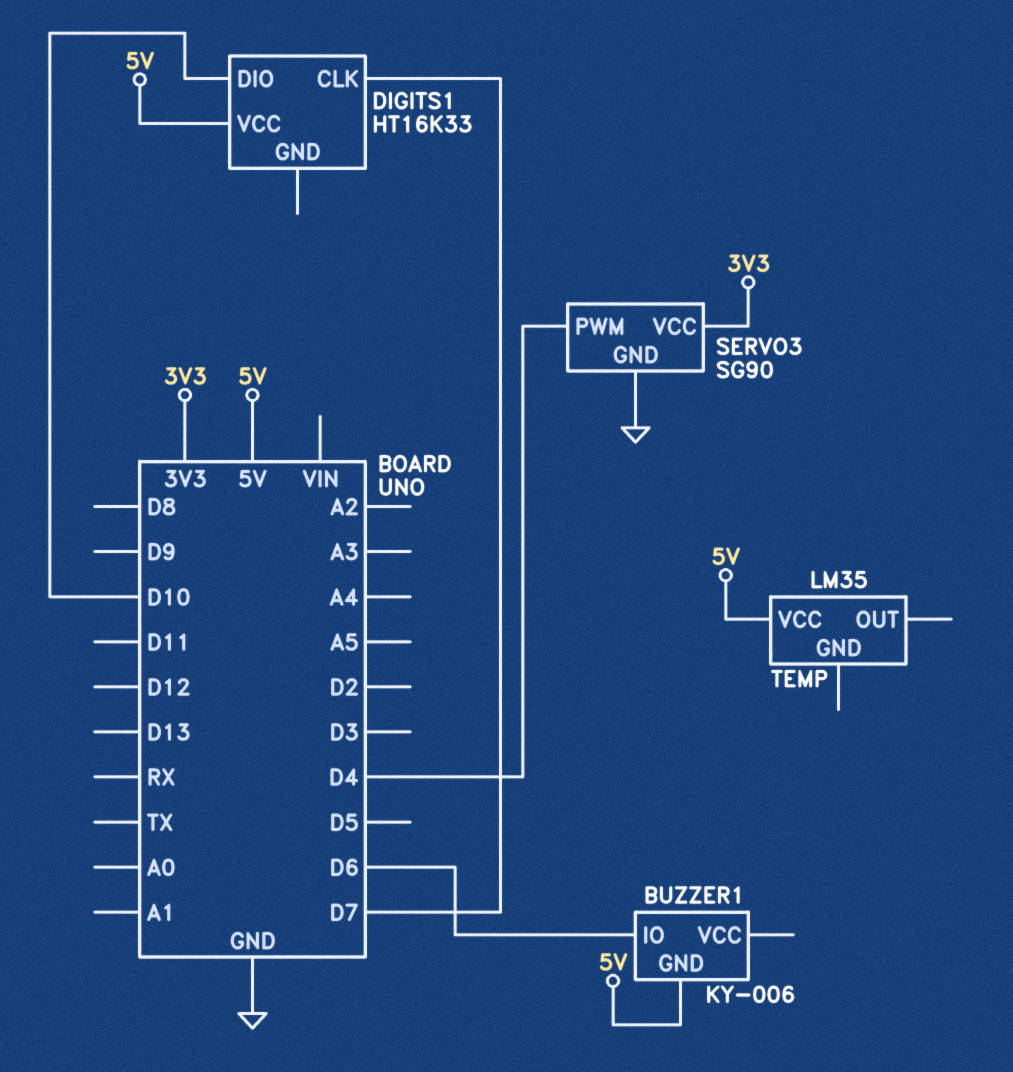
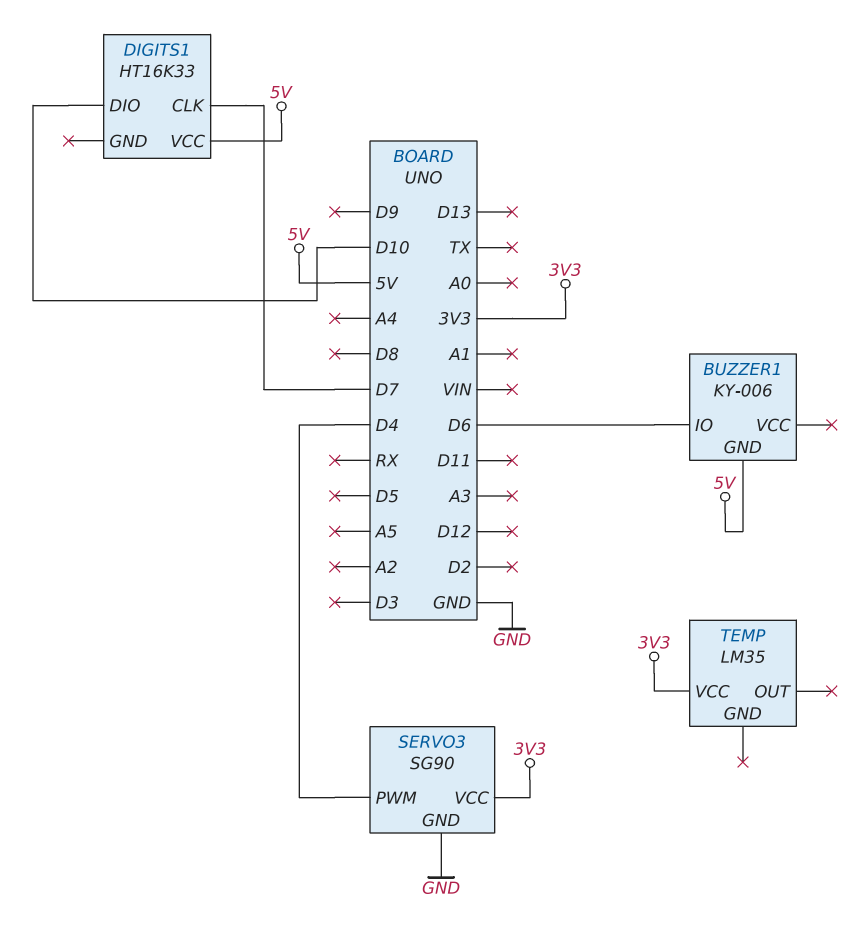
TEMP pin VCC: 5V -> 3V3

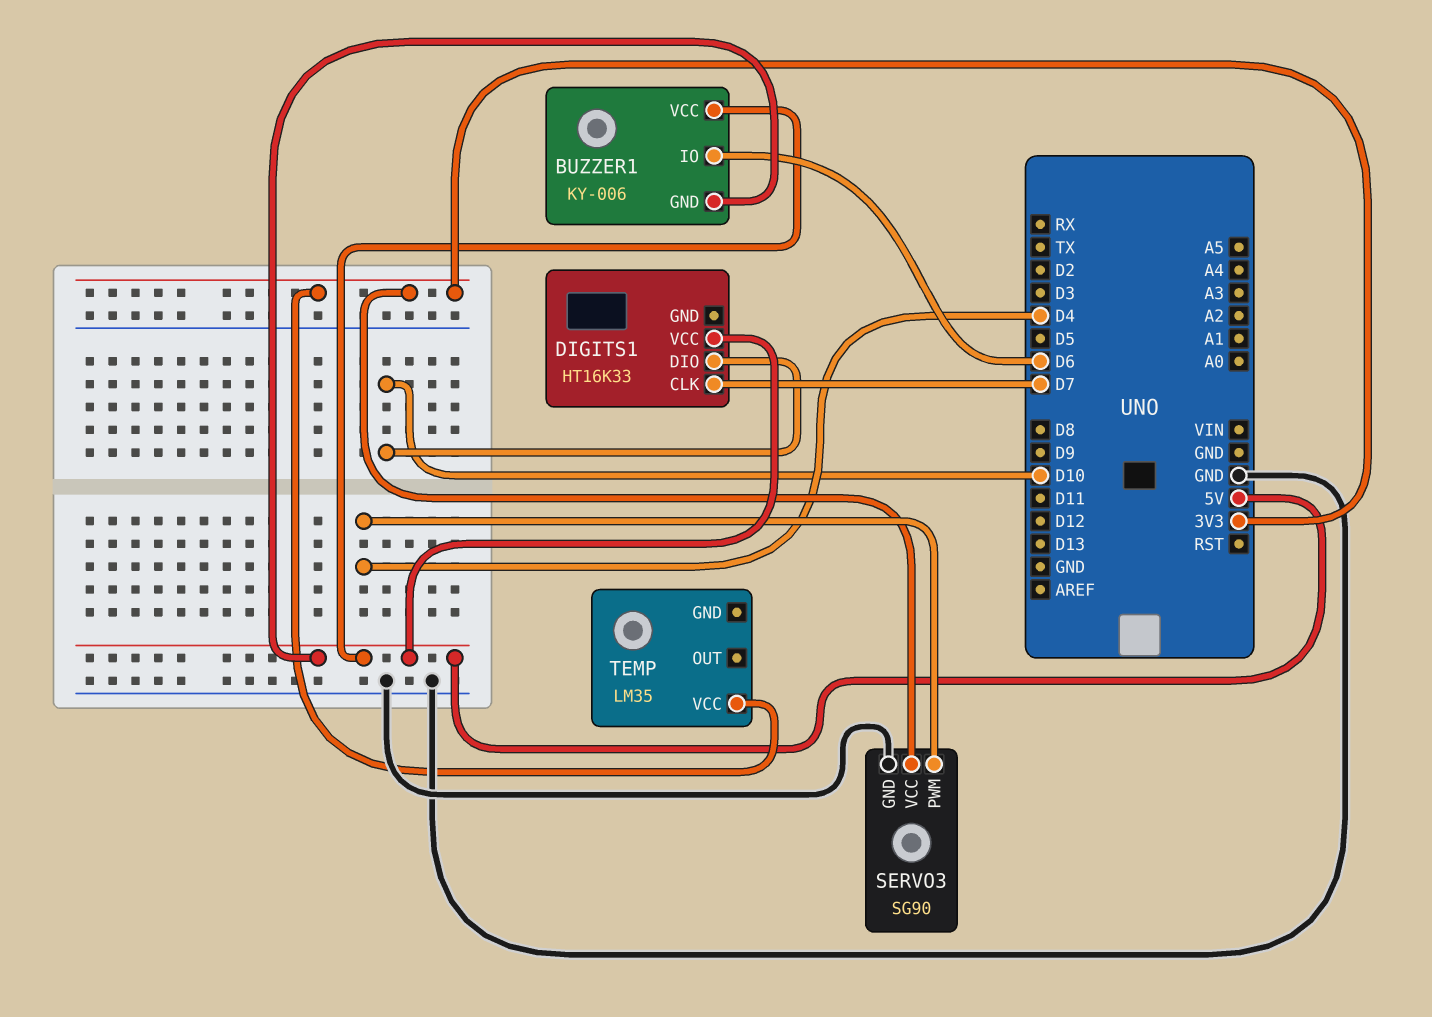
BUZZER1 pin VCC: none -> 5V

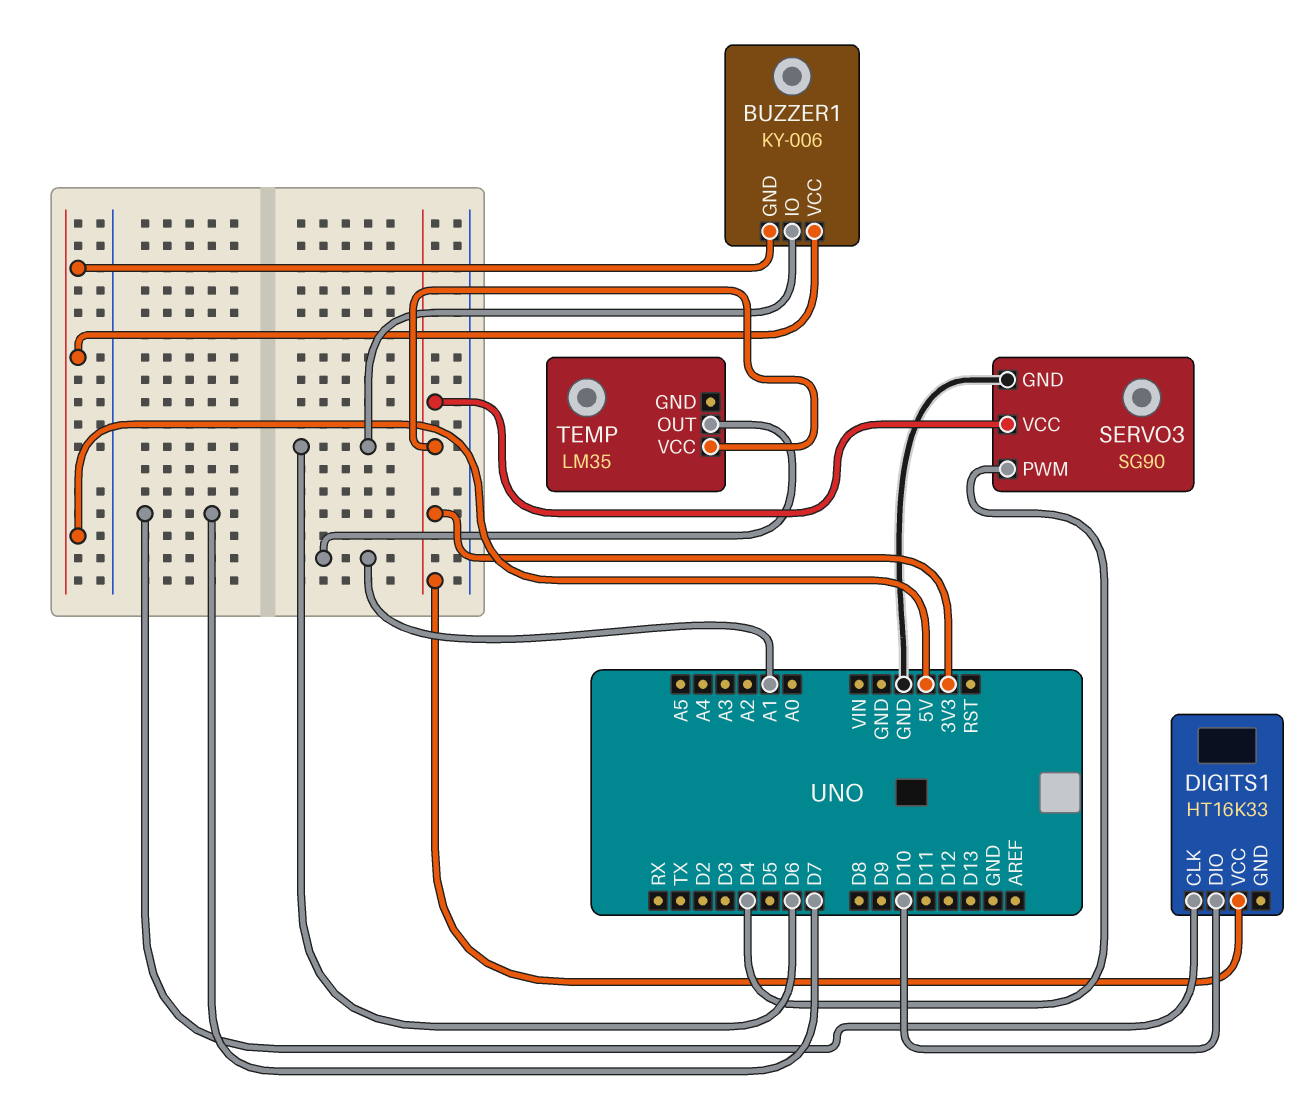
DIGITS1 pin VCC: 5V -> 3V3
TEMP pin OUT: none -> A1

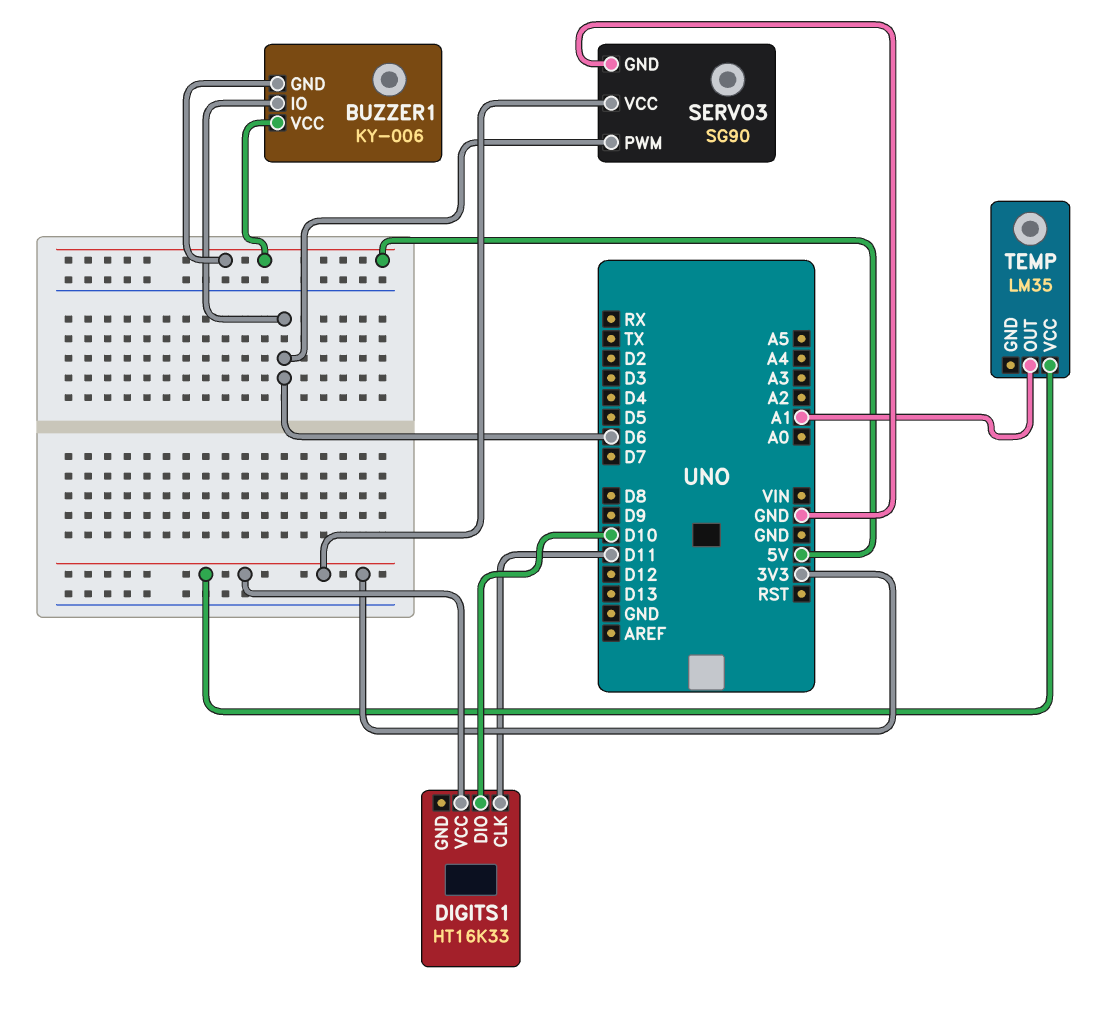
DIGITS1 pin CLK: D7 -> D11
SERVO3 pin PWM: D4 -> D6

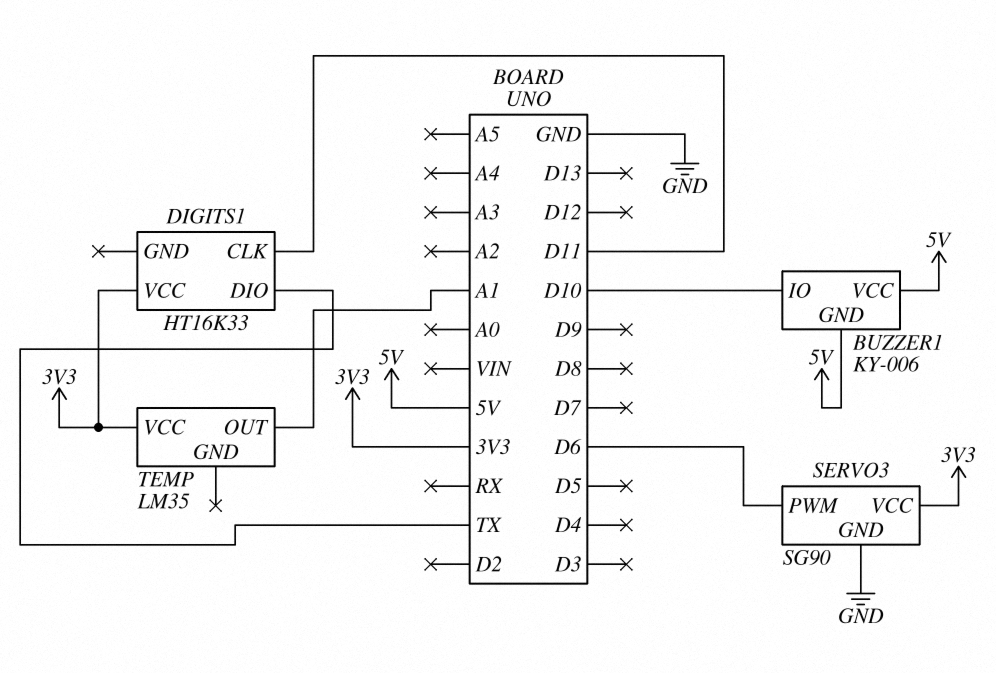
BUZZER1 pin IO: D6 -> D10
DIGITS1 pin DIO: D10 -> TX

